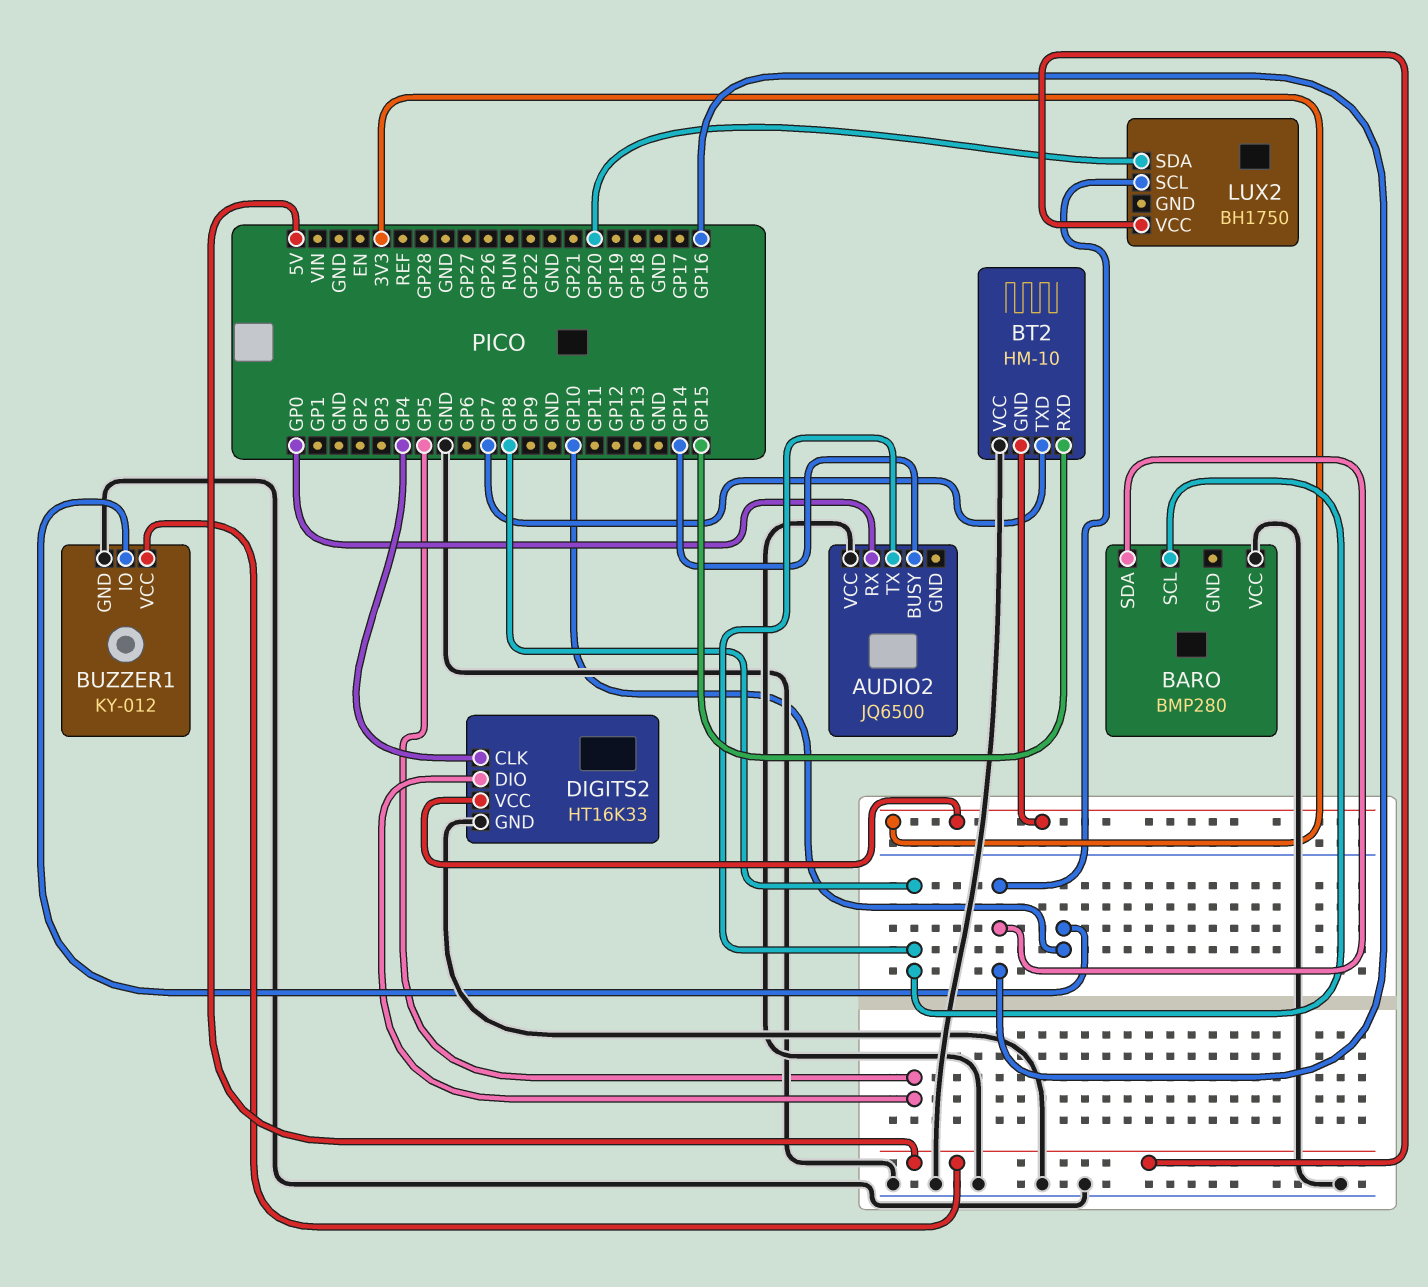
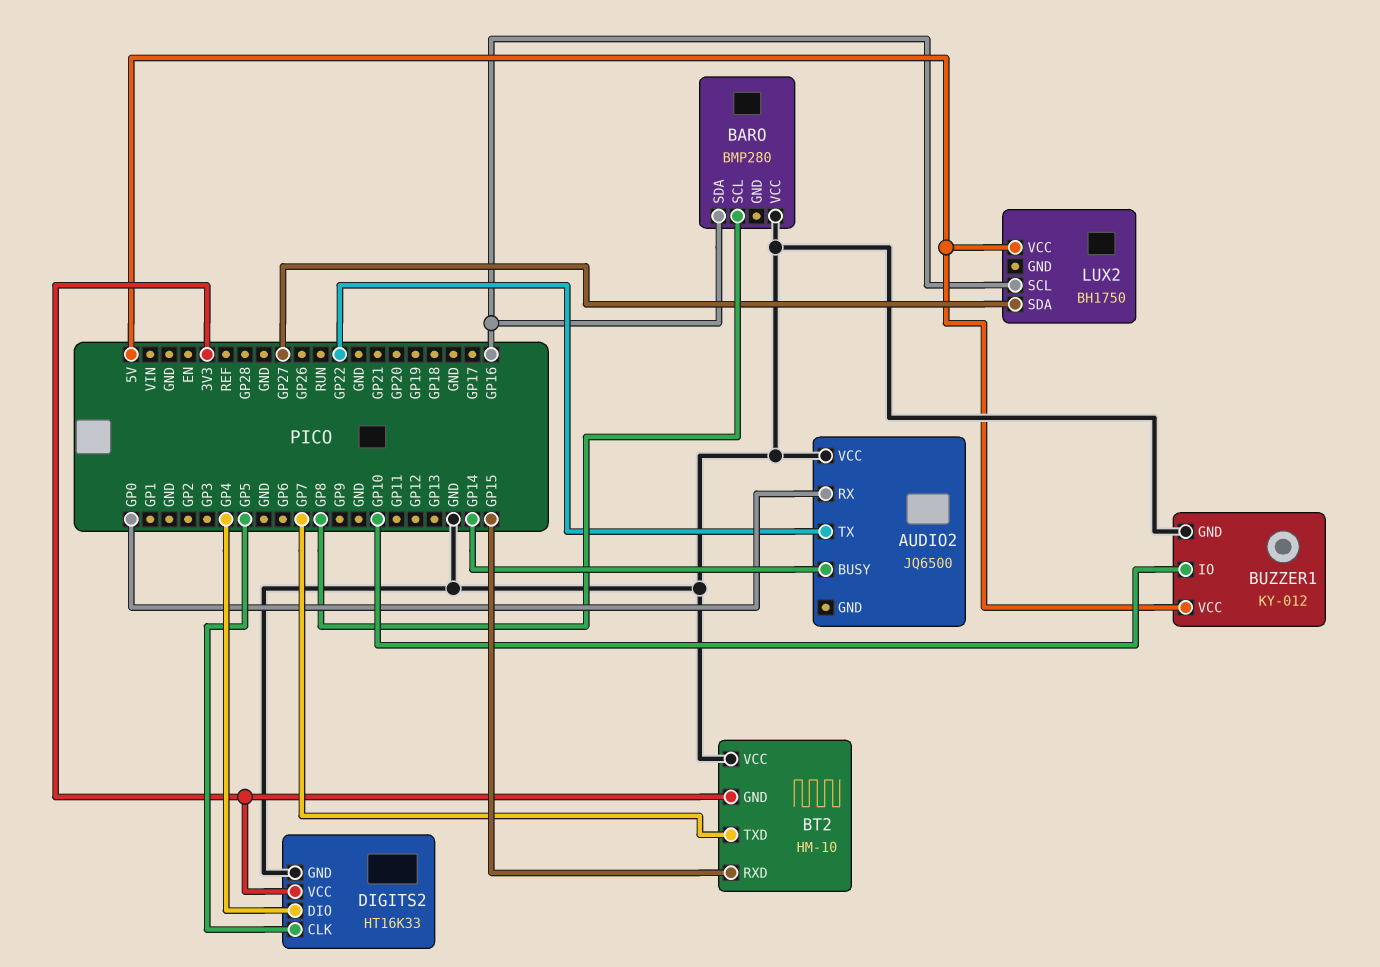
AUDIO2 pin TX: GP8 -> GP22
DIGITS2 pin CLK: GP4 -> GP5
DIGITS2 pin DIO: GP5 -> GP4
LUX2 pin SDA: GP20 -> GP27

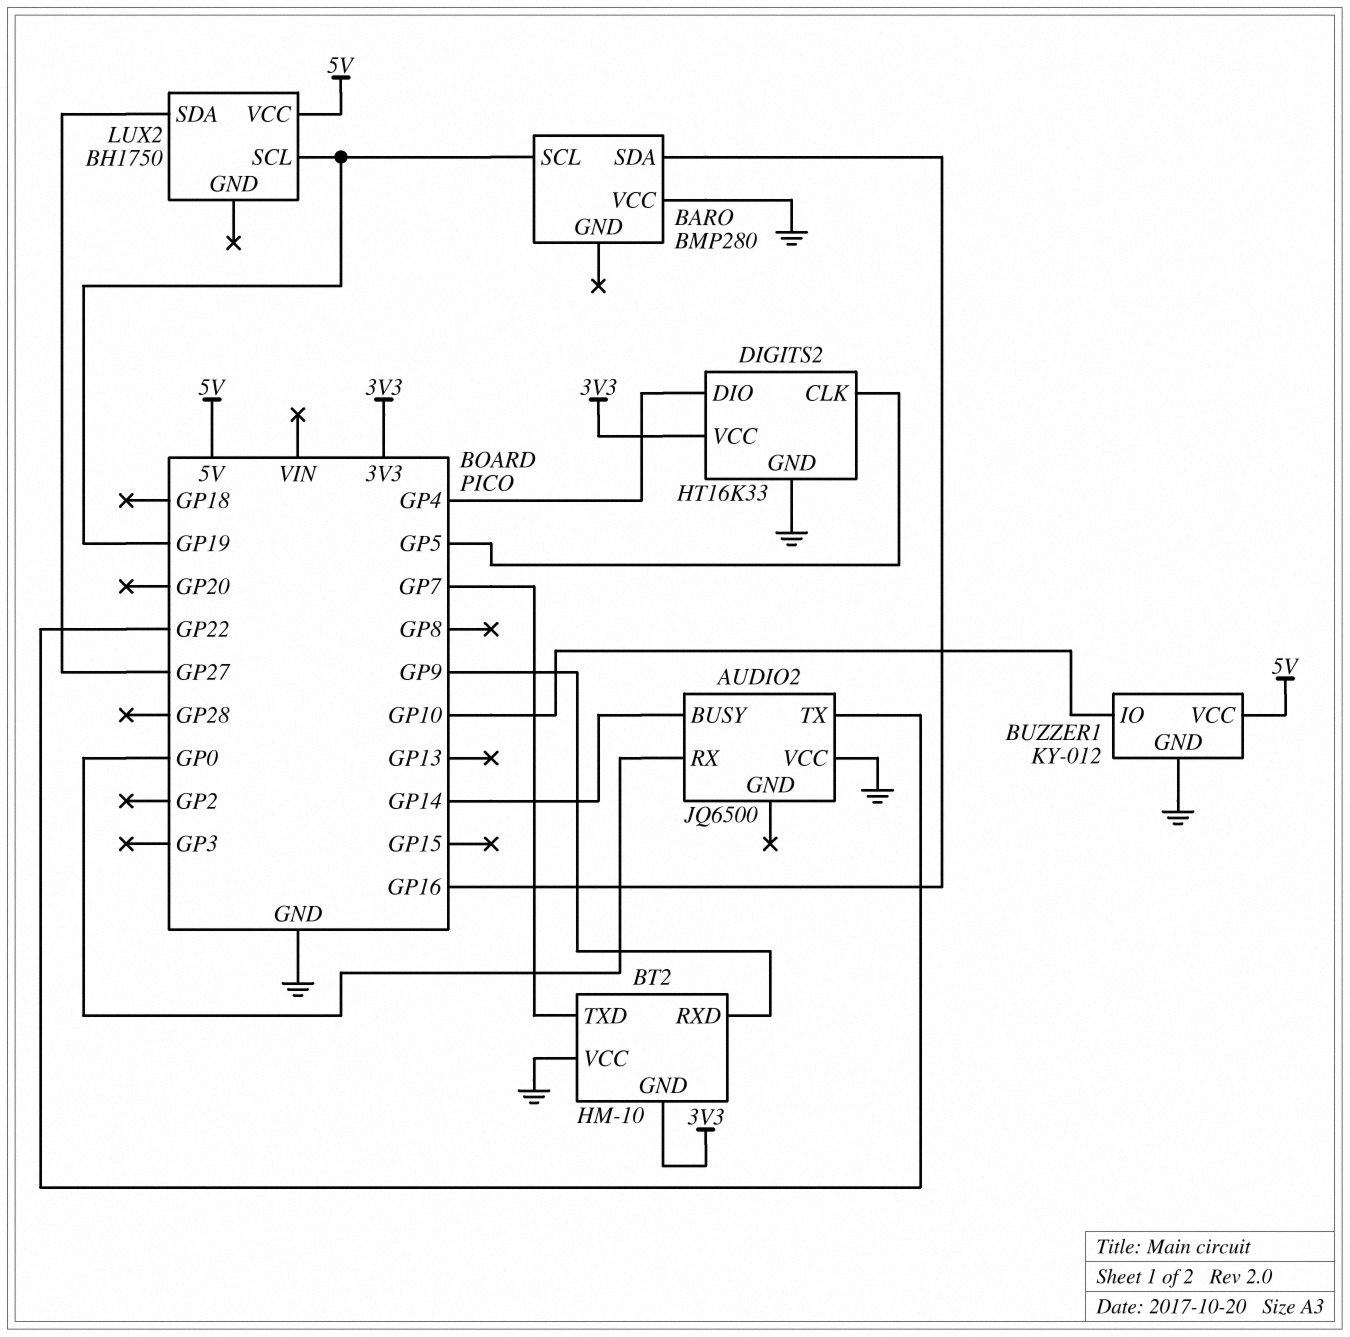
BARO pin SCL: GP8 -> GP19
BT2 pin RXD: GP15 -> GP9
LUX2 pin SCL: GP16 -> GP19

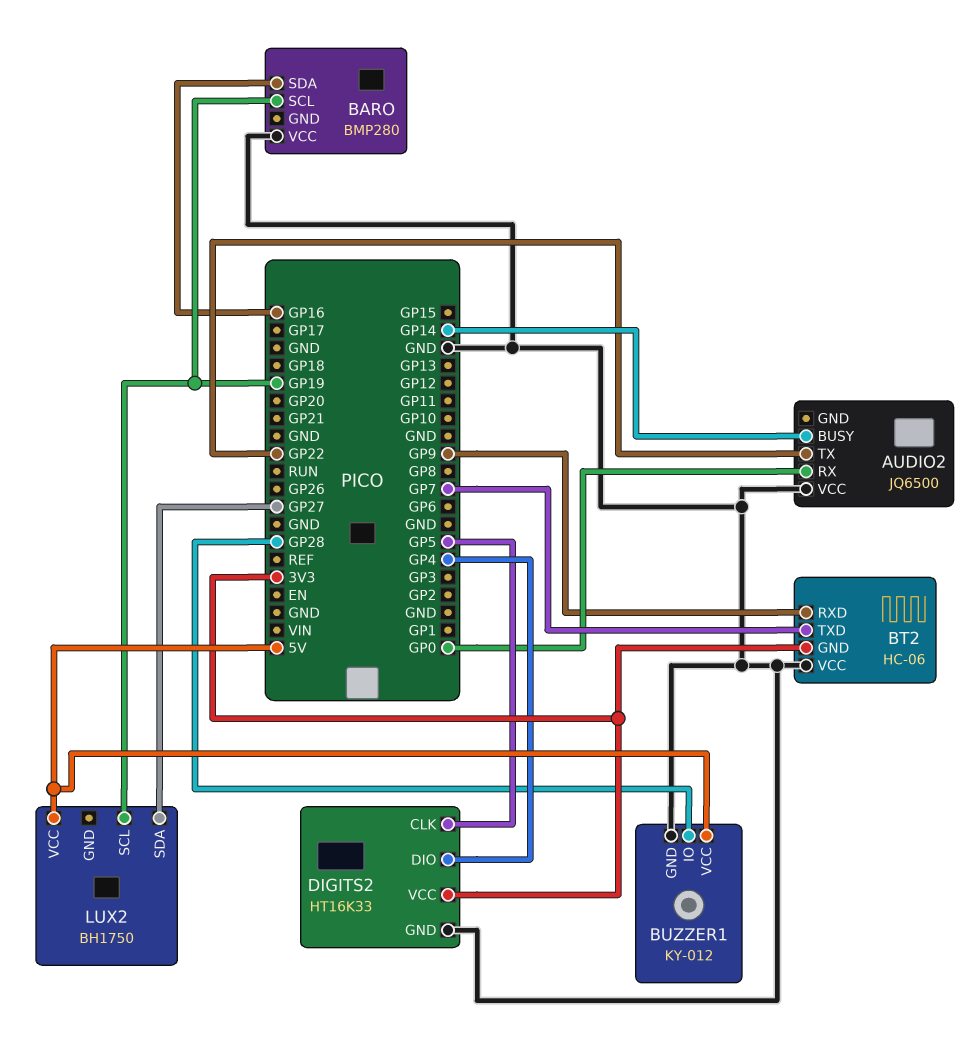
BT2: HM-10 -> HC-06
BUZZER1 pin IO: GP10 -> GP28

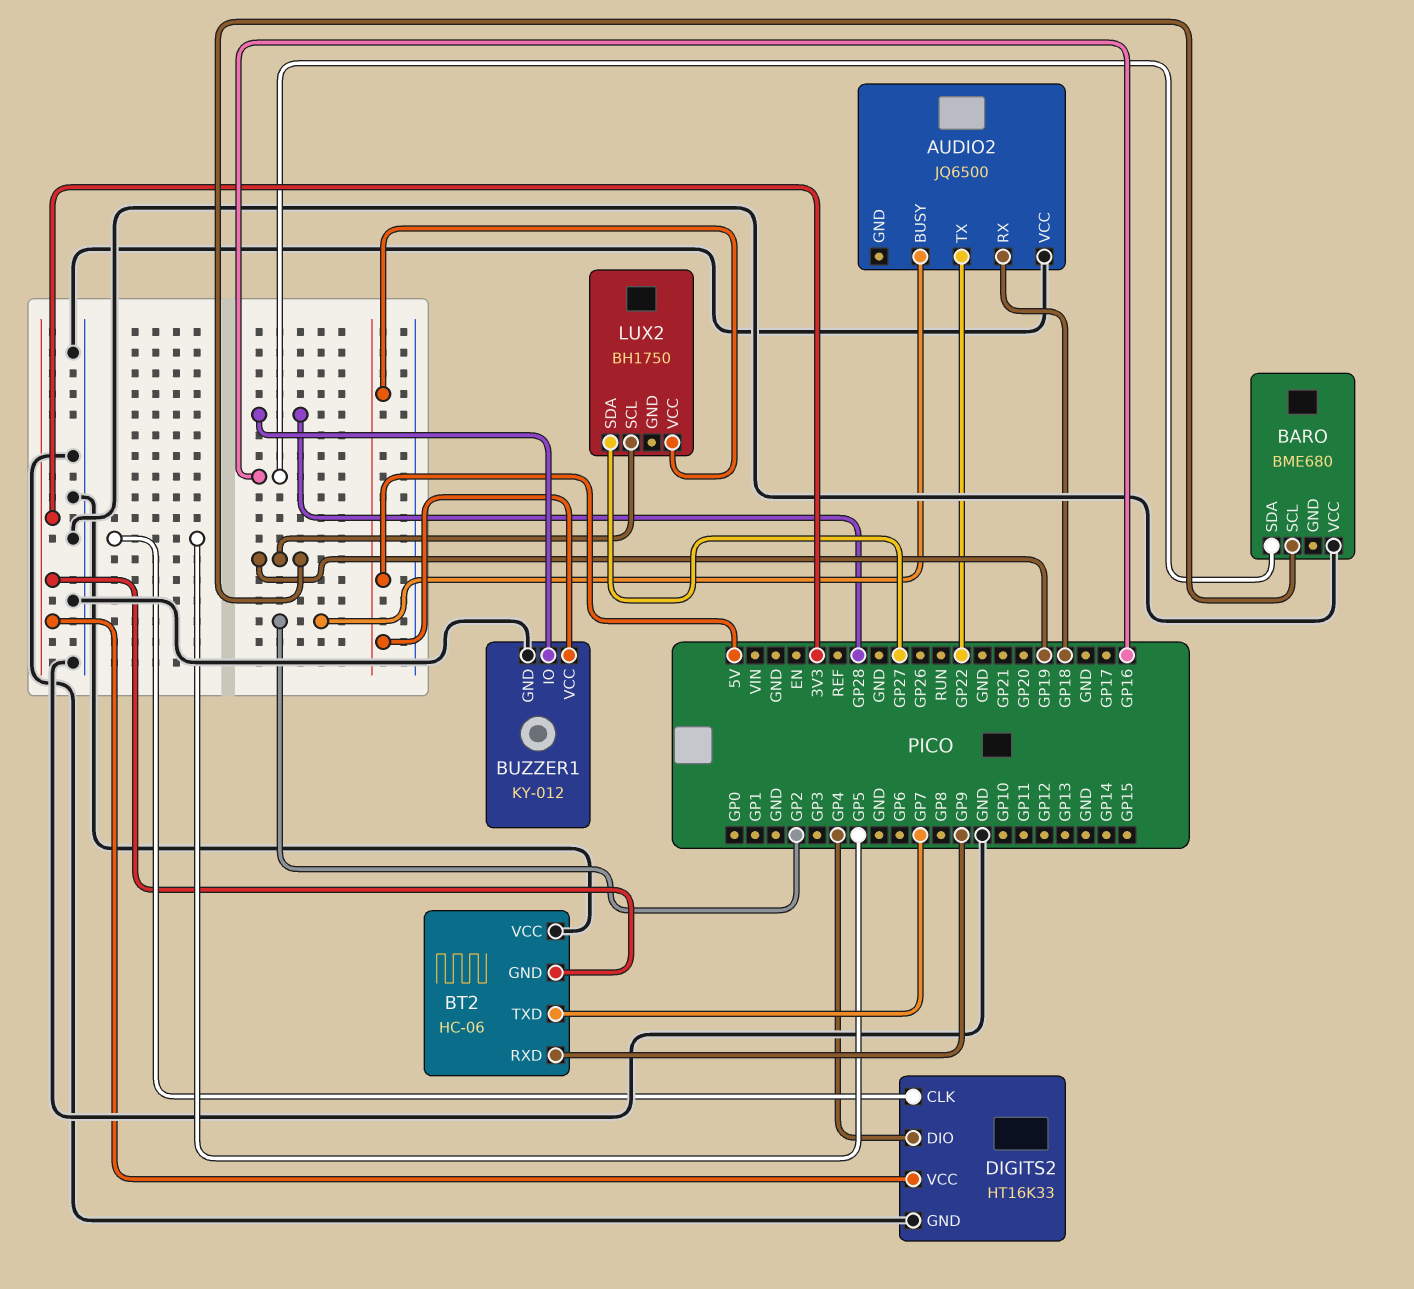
AUDIO2 pin BUSY: GP14 -> GP2
AUDIO2 pin RX: GP0 -> GP18
BARO: BMP280 -> BME680

